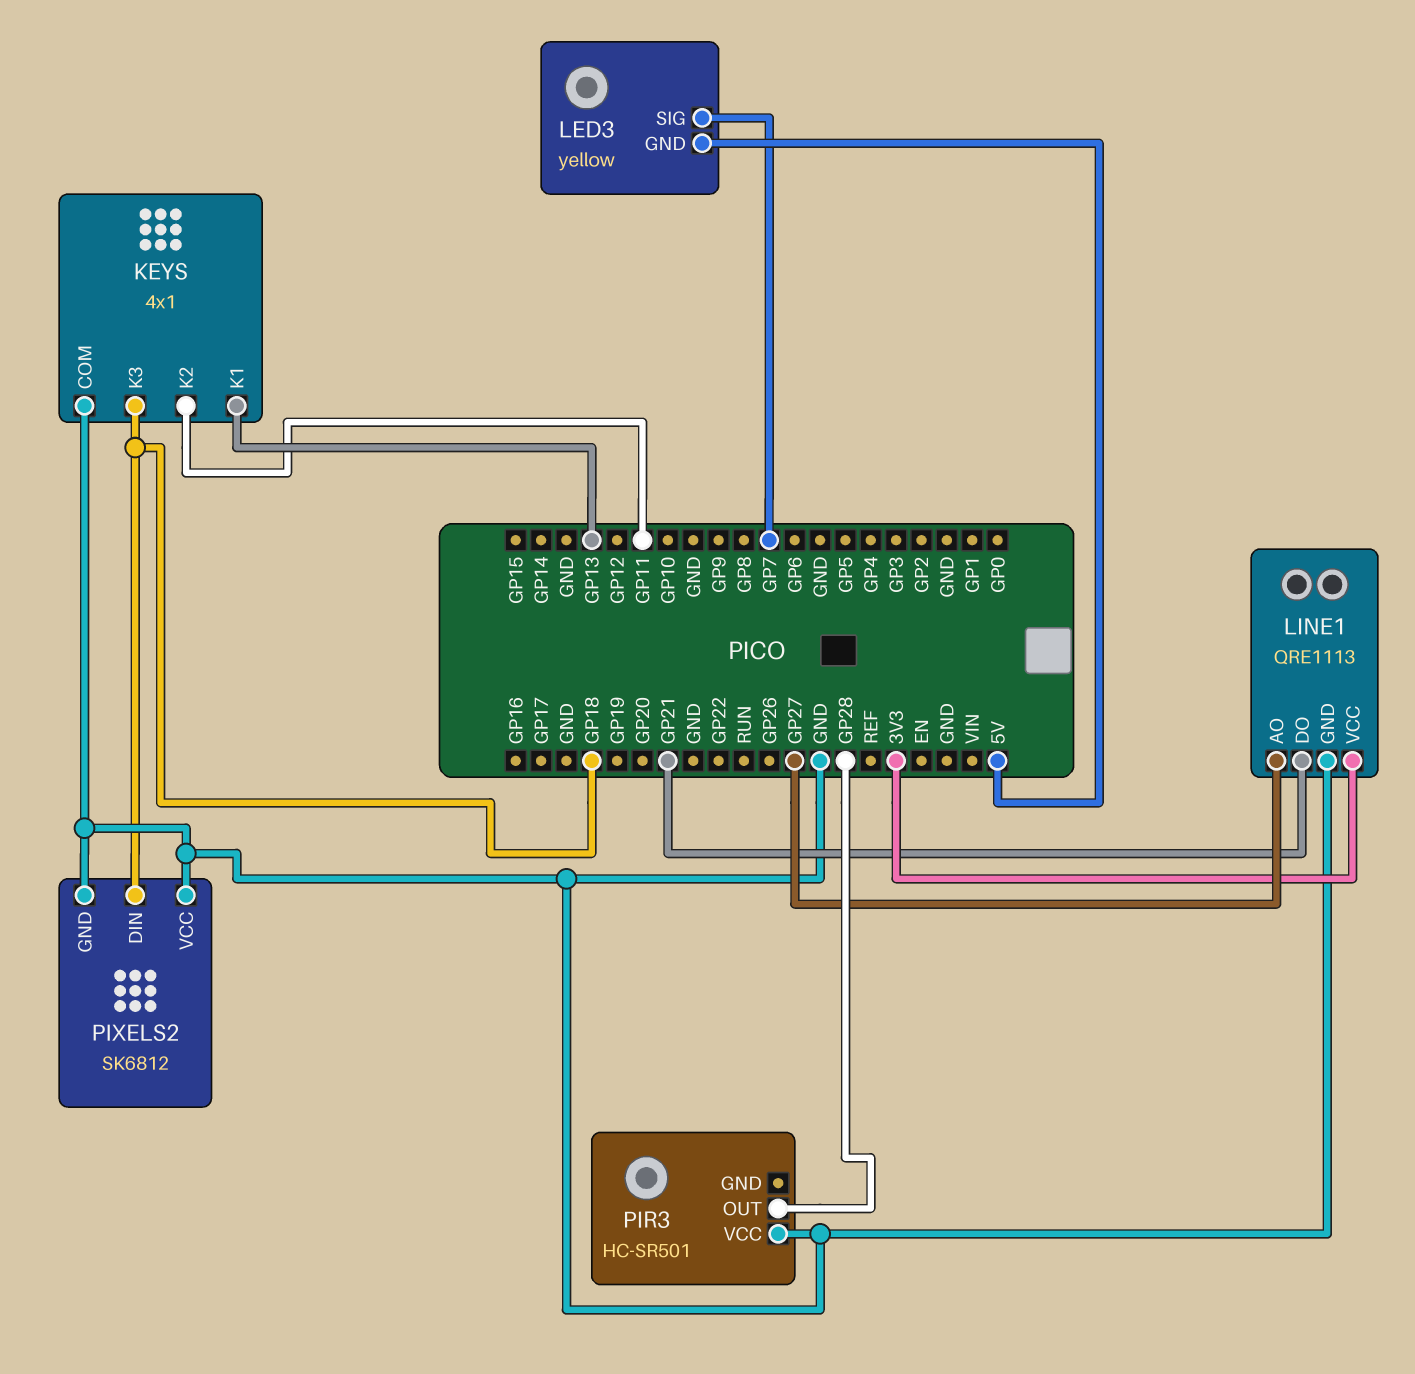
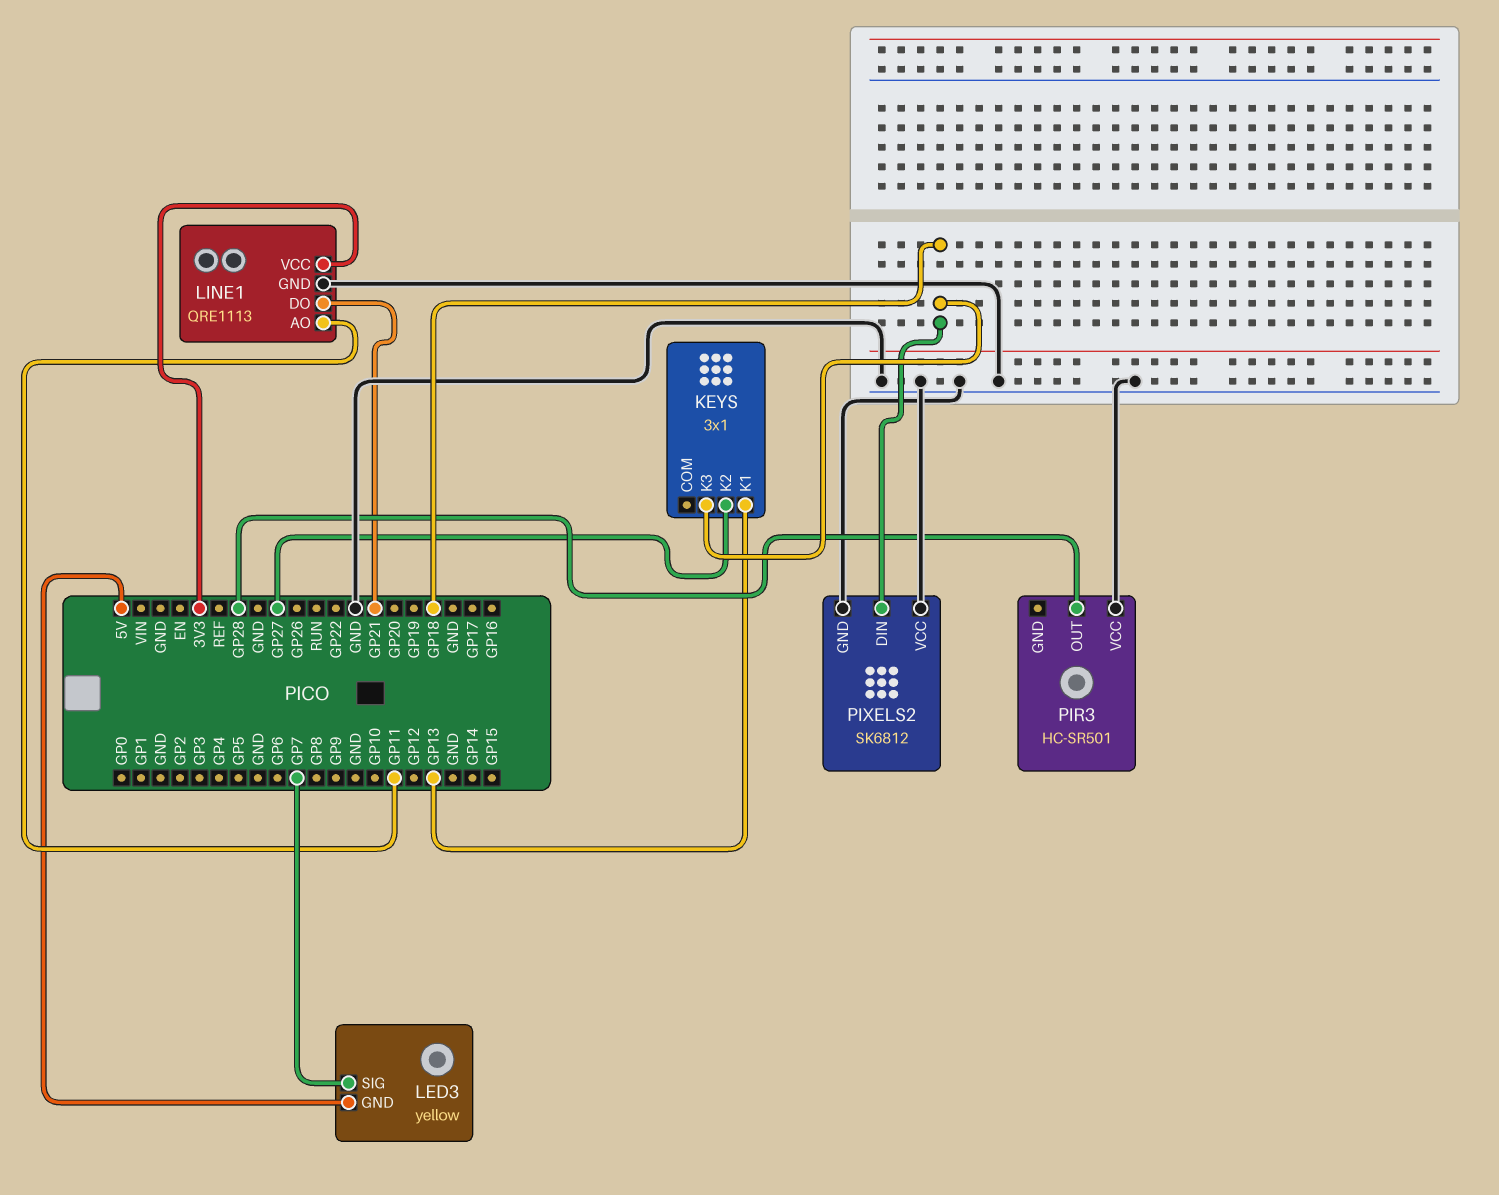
KEYS: 4x1 -> 3x1
KEYS pin COM: GND -> none
KEYS pin K2: GP11 -> GP27
LINE1 pin AO: GP27 -> GP11

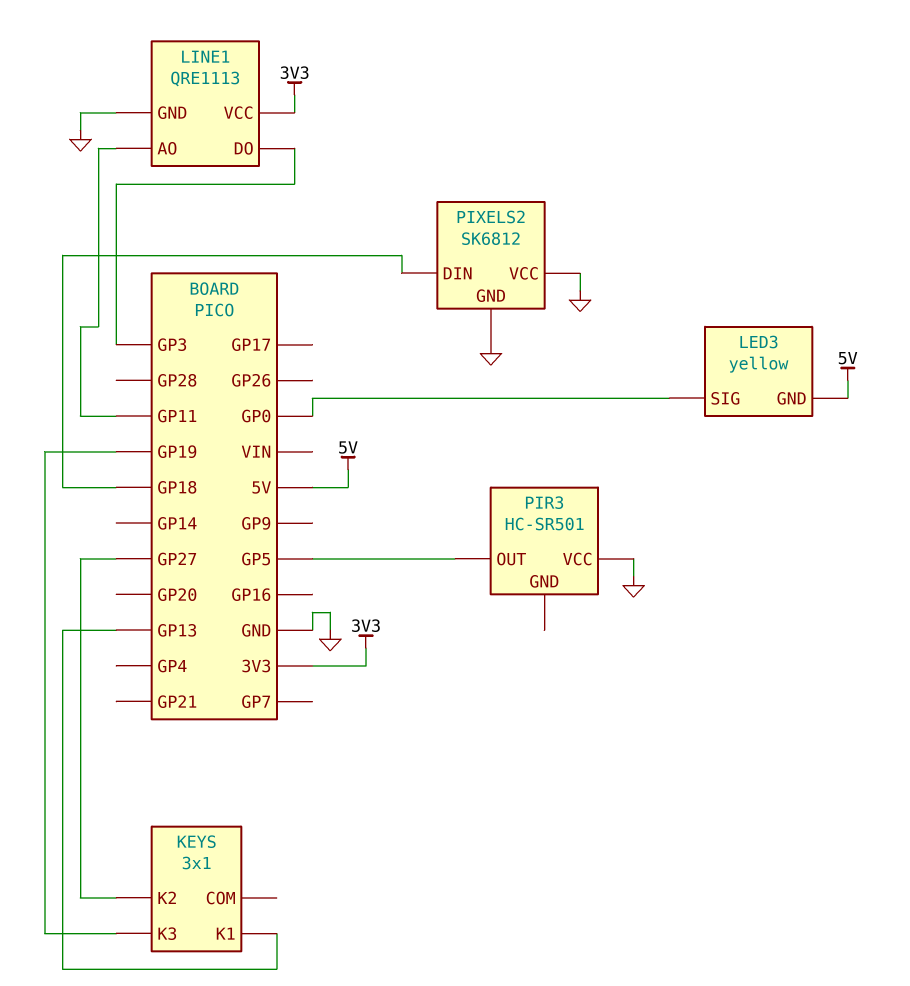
KEYS pin K3: GP18 -> GP19
LED3 pin SIG: GP7 -> GP0
LINE1 pin DO: GP21 -> GP3
PIR3 pin OUT: GP28 -> GP5

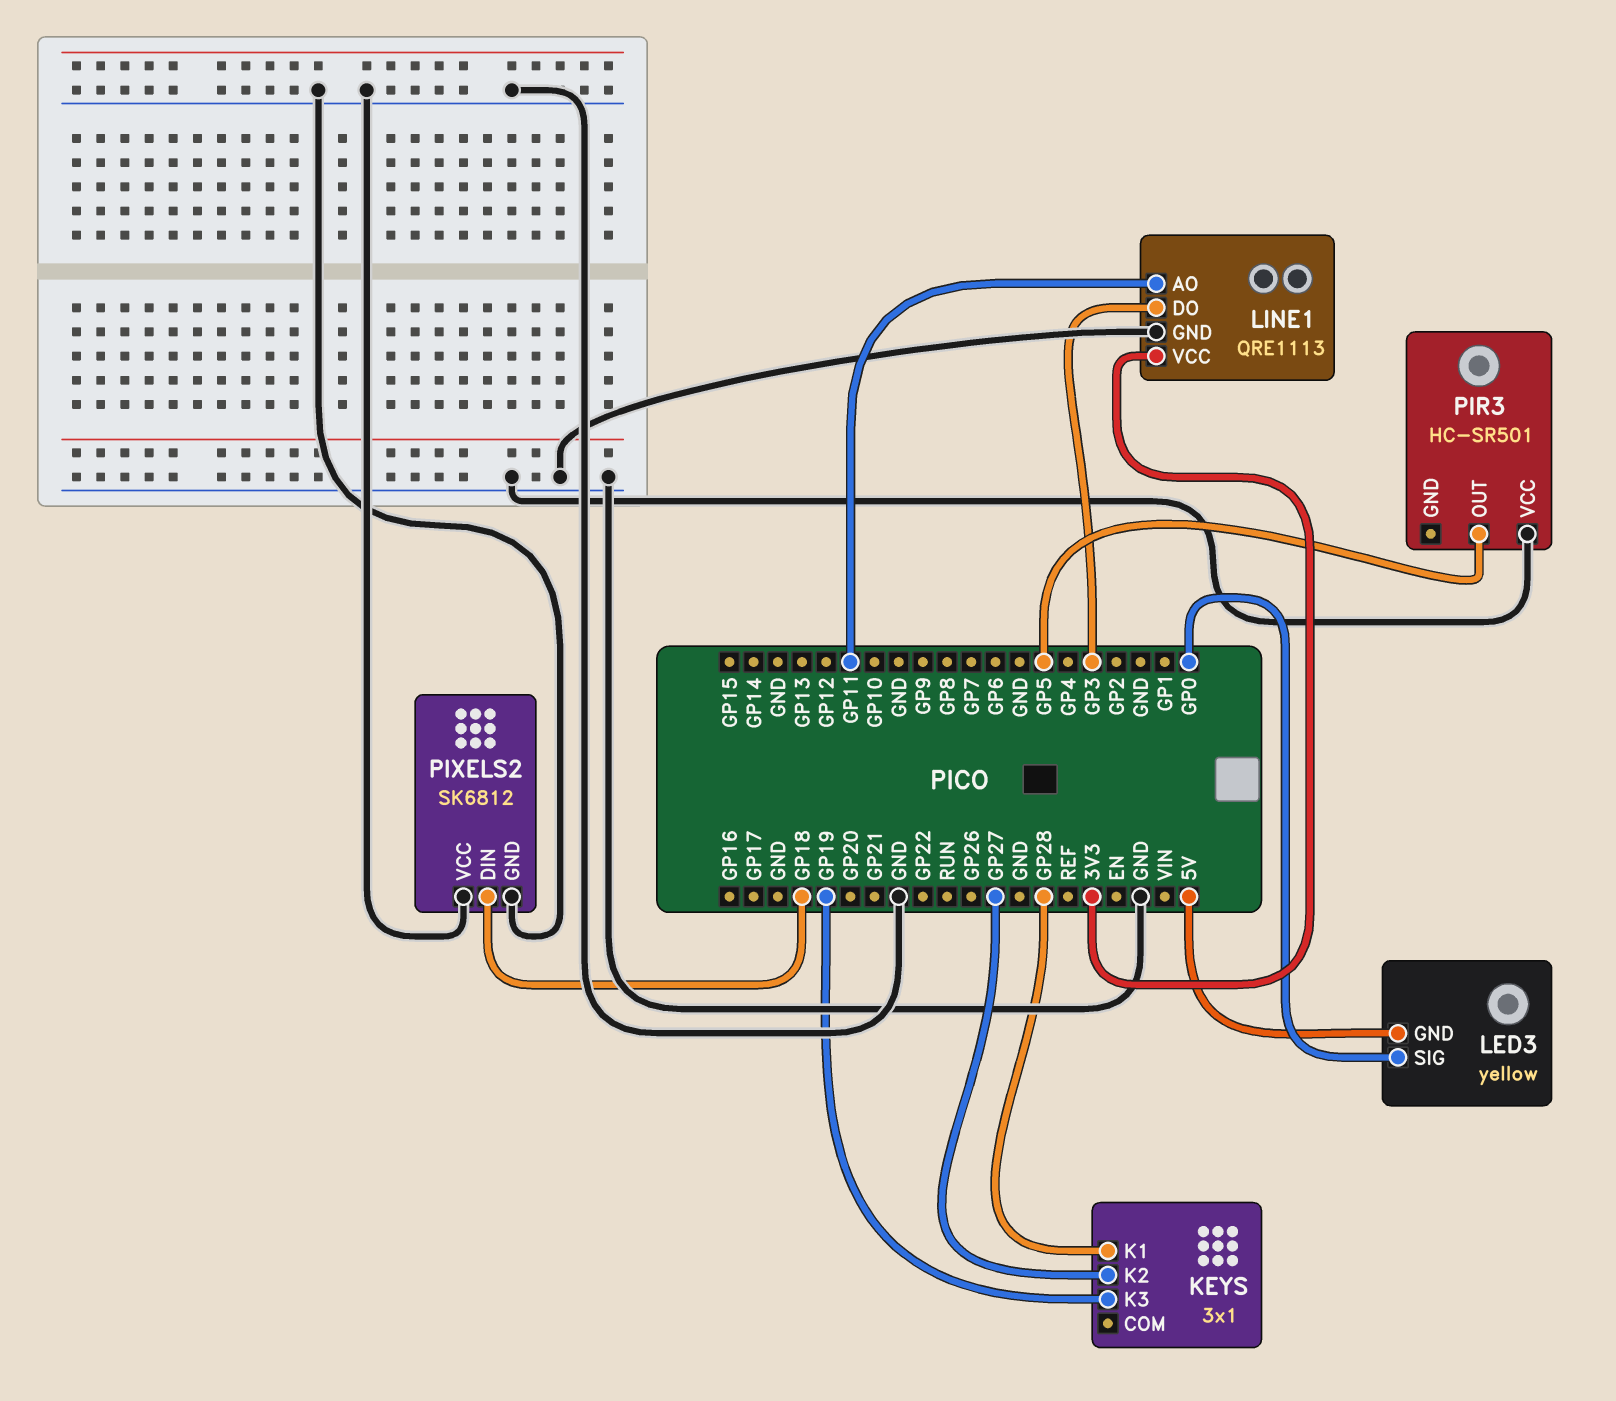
KEYS pin K1: GP13 -> GP28

